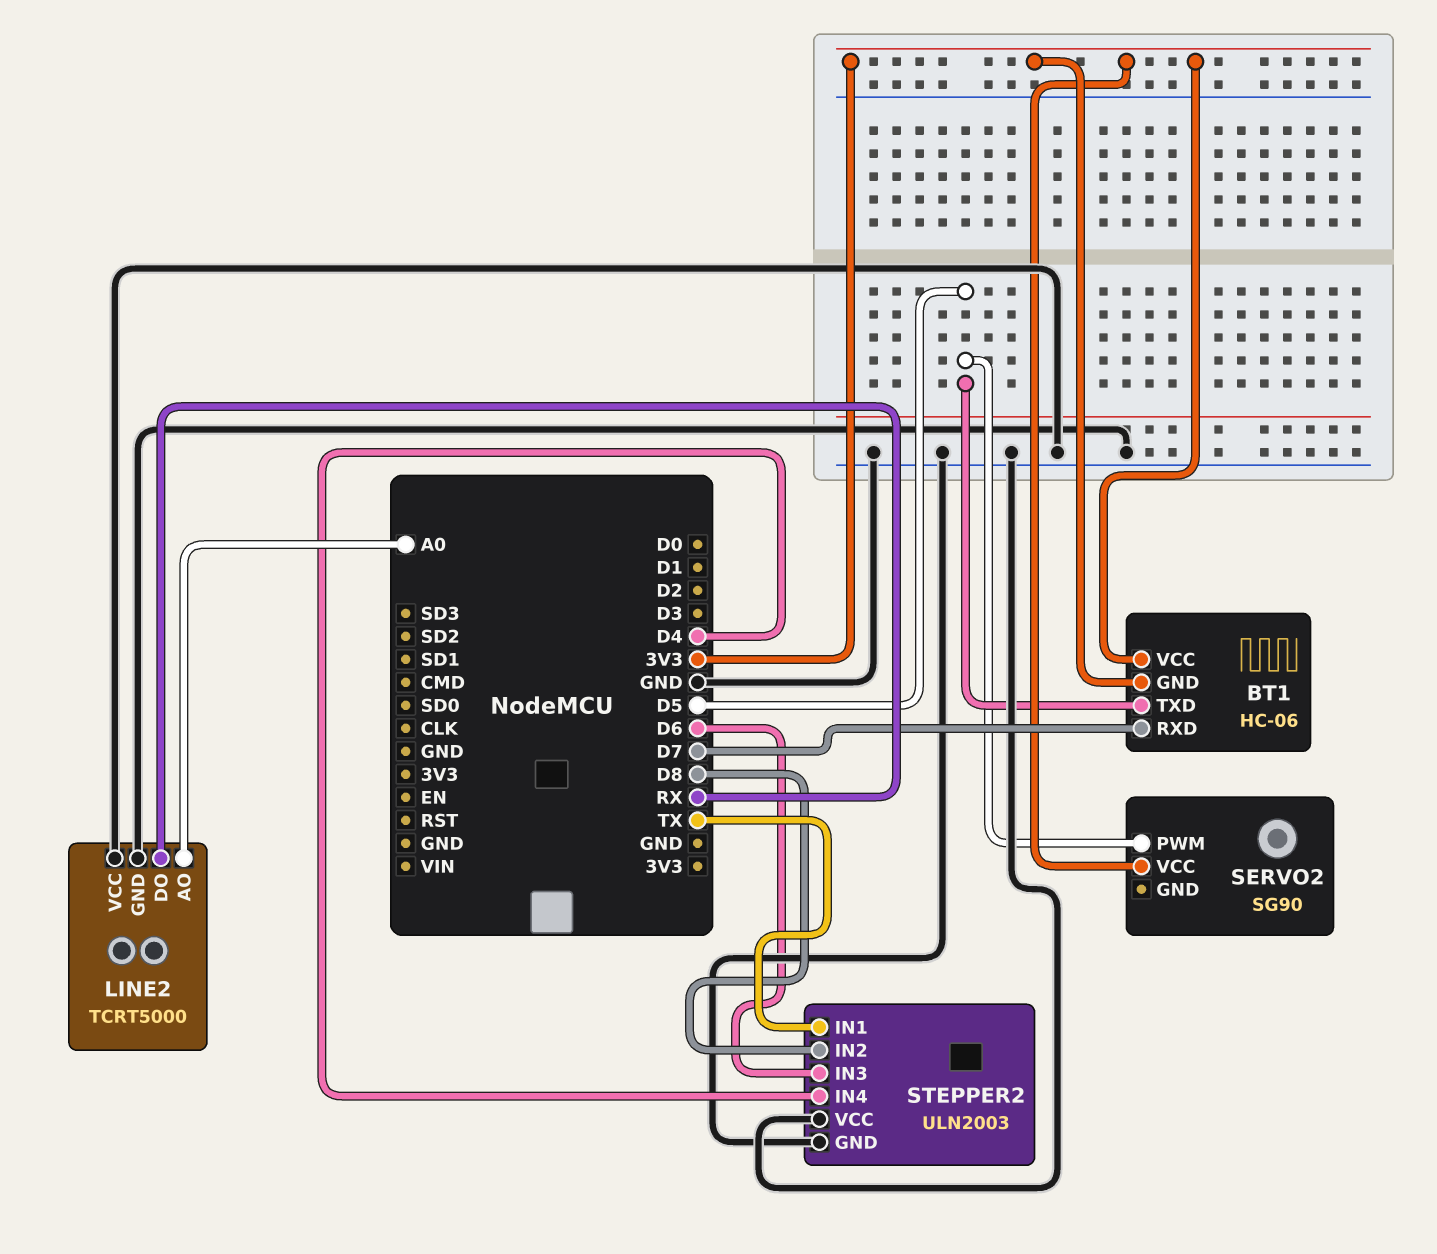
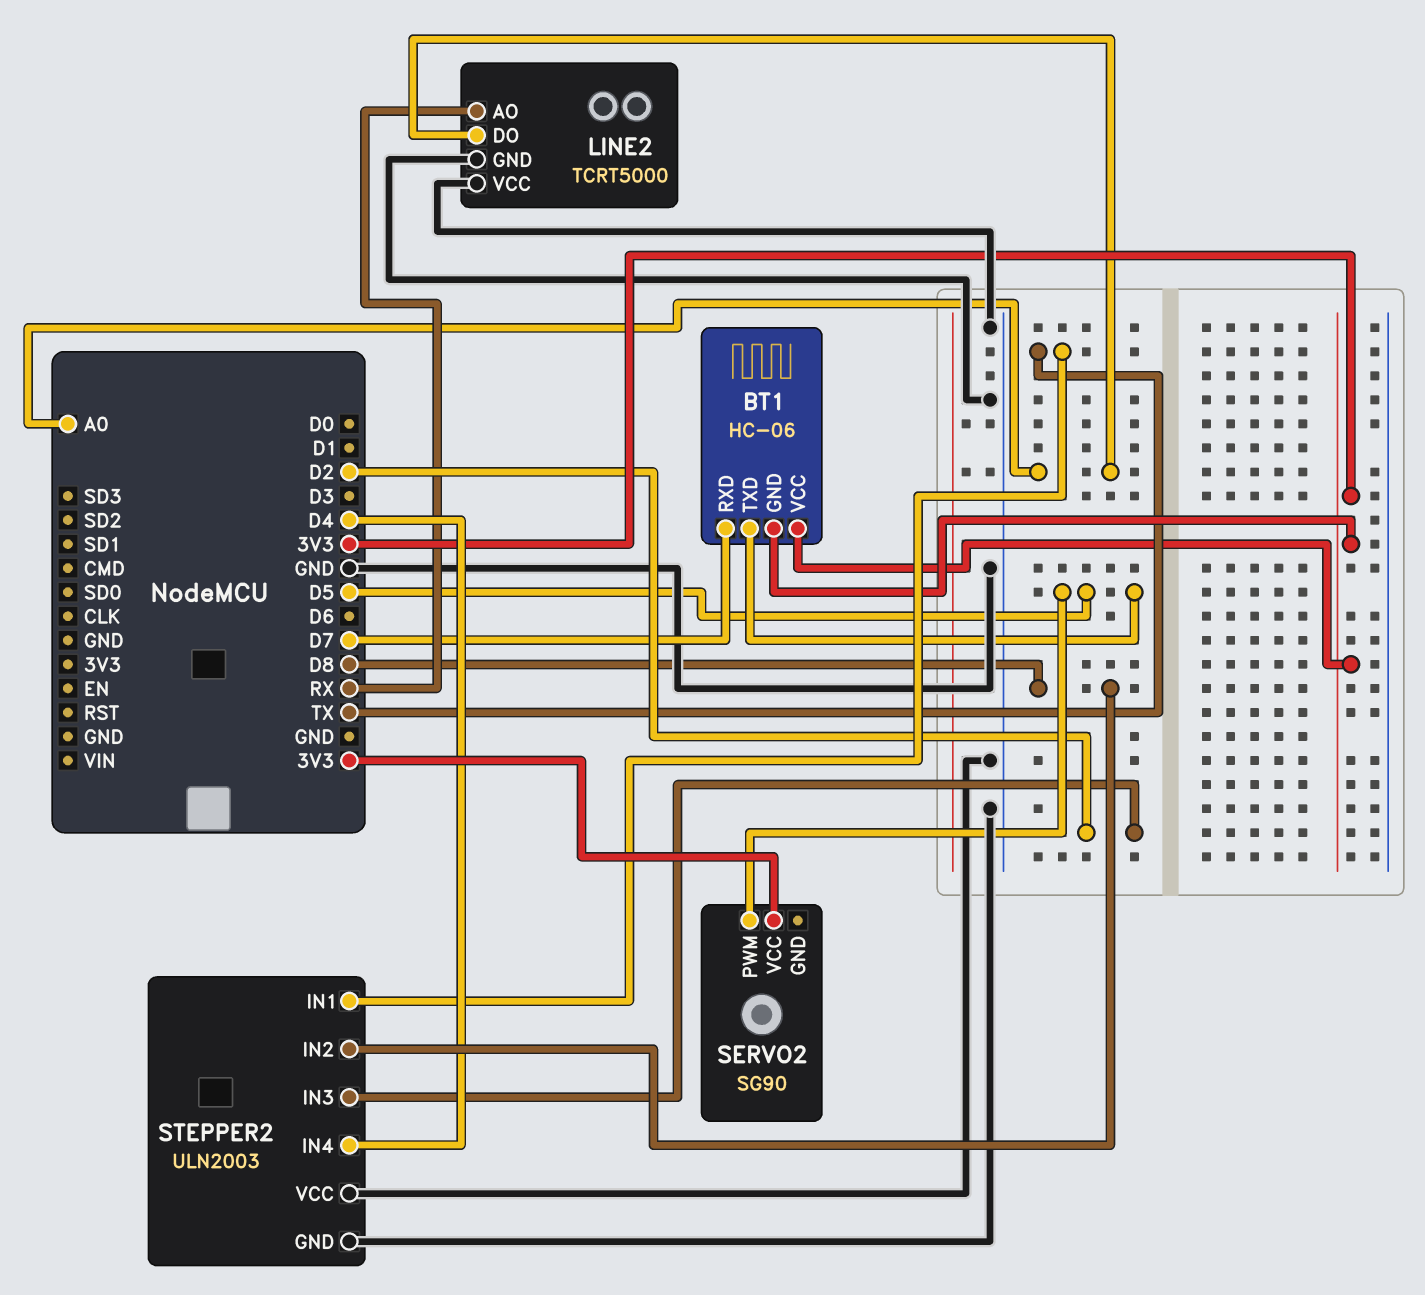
LINE2 pin AO: A0 -> RX
LINE2 pin DO: RX -> A0
STEPPER2 pin IN3: D6 -> D2

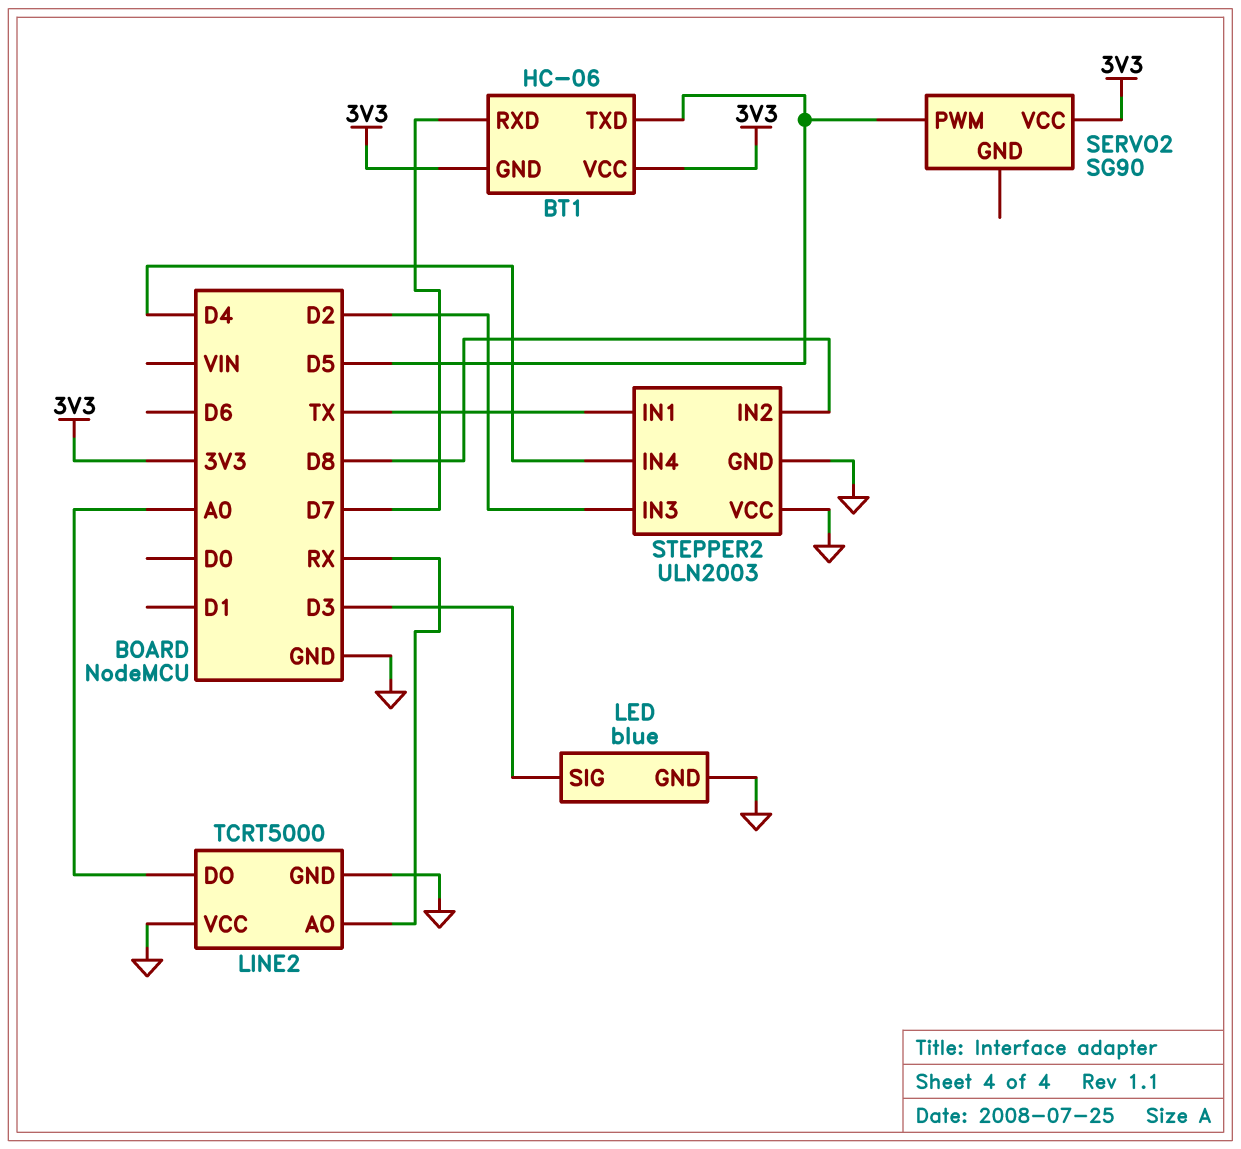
LED: none -> blue
LED pin GND: none -> GND
LED pin SIG: none -> D3

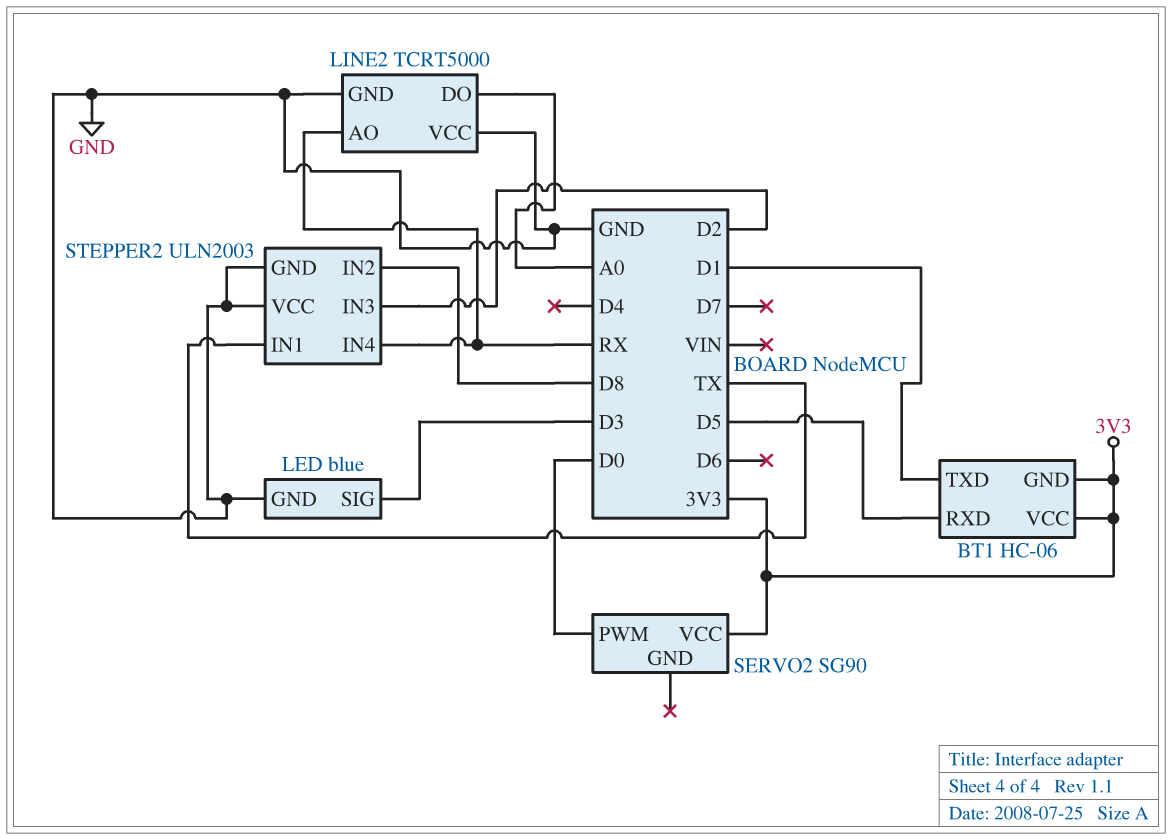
BT1 pin RXD: D7 -> D5
BT1 pin TXD: D5 -> D1
SERVO2 pin PWM: D5 -> D0
STEPPER2 pin IN4: D4 -> RX

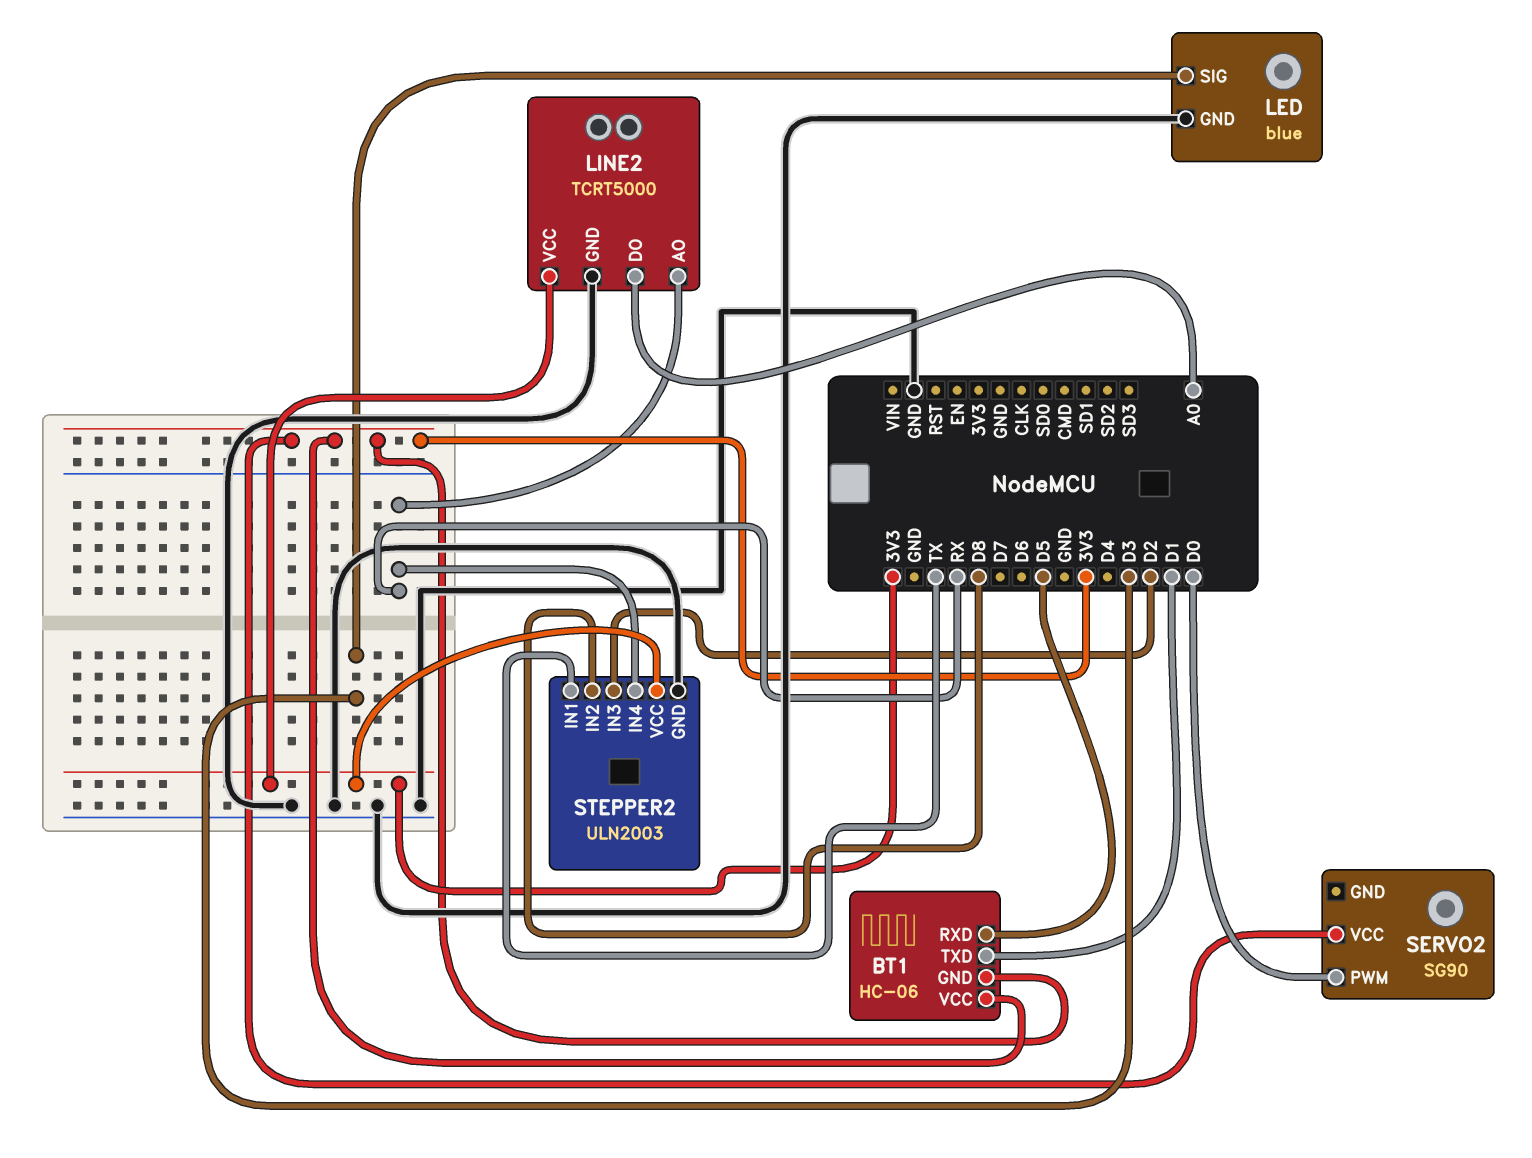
LINE2 pin VCC: GND -> 3V3
STEPPER2 pin VCC: GND -> 3V3

